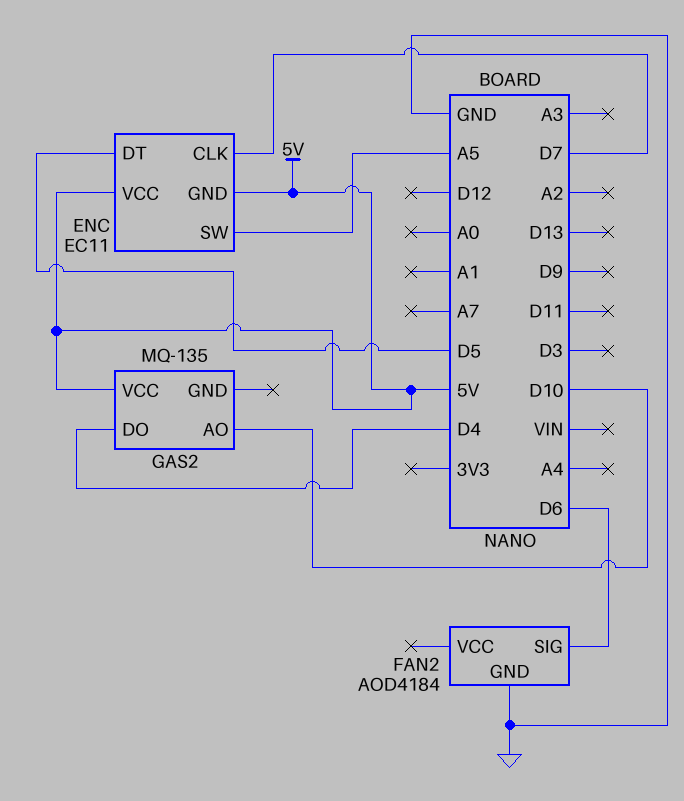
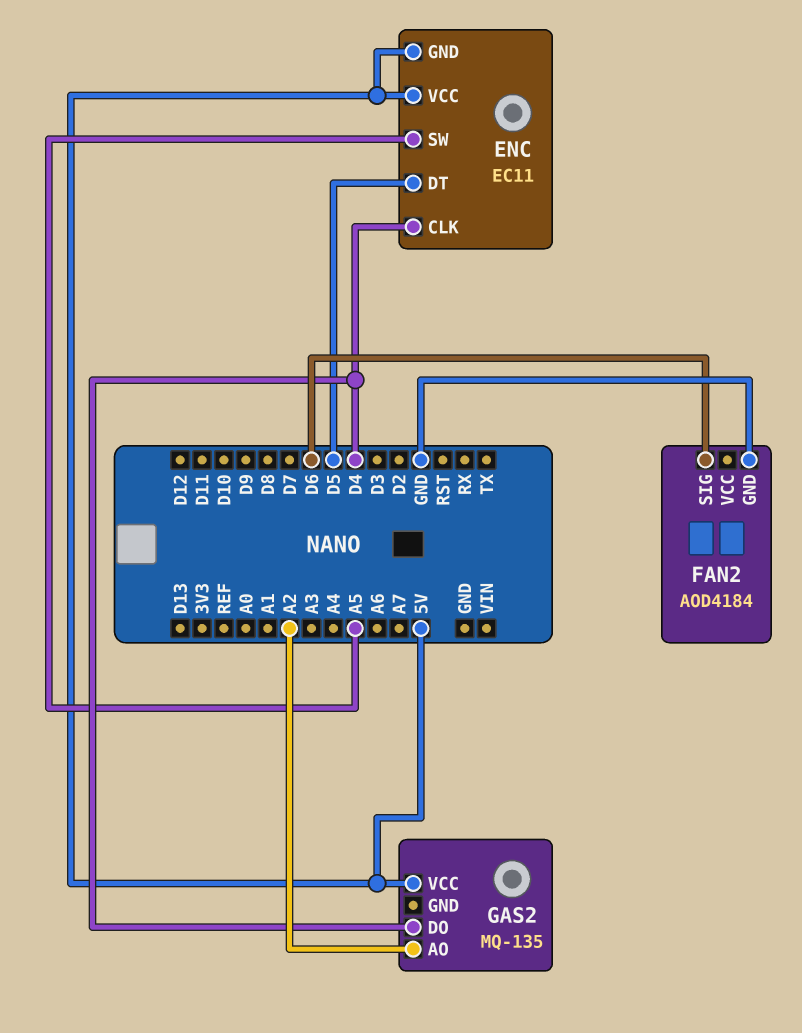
ENC pin CLK: D7 -> D4
GAS2 pin AO: D10 -> A2

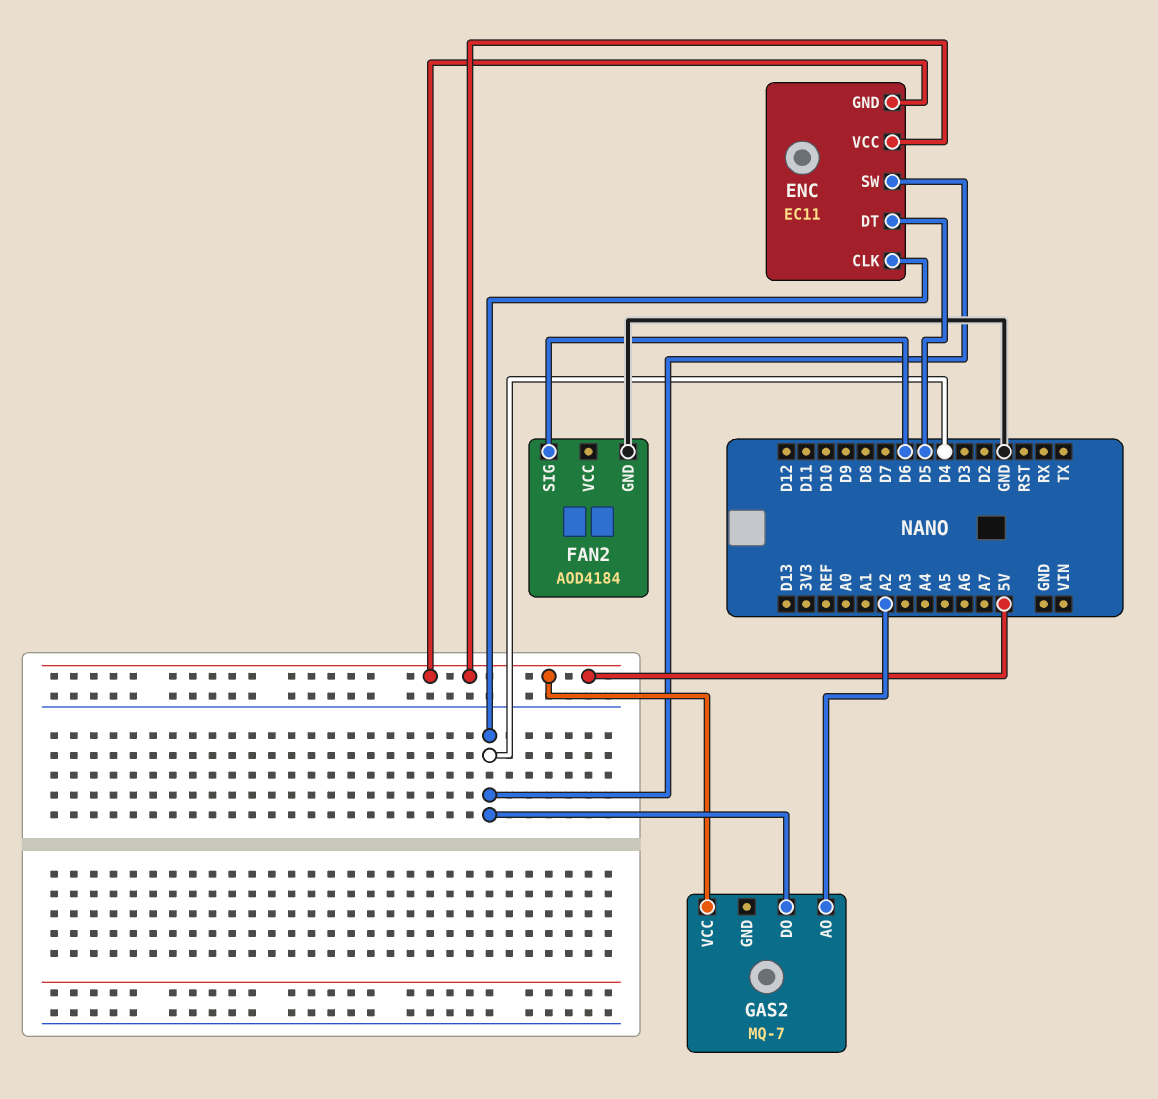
ENC pin SW: A5 -> D4
GAS2: MQ-135 -> MQ-7

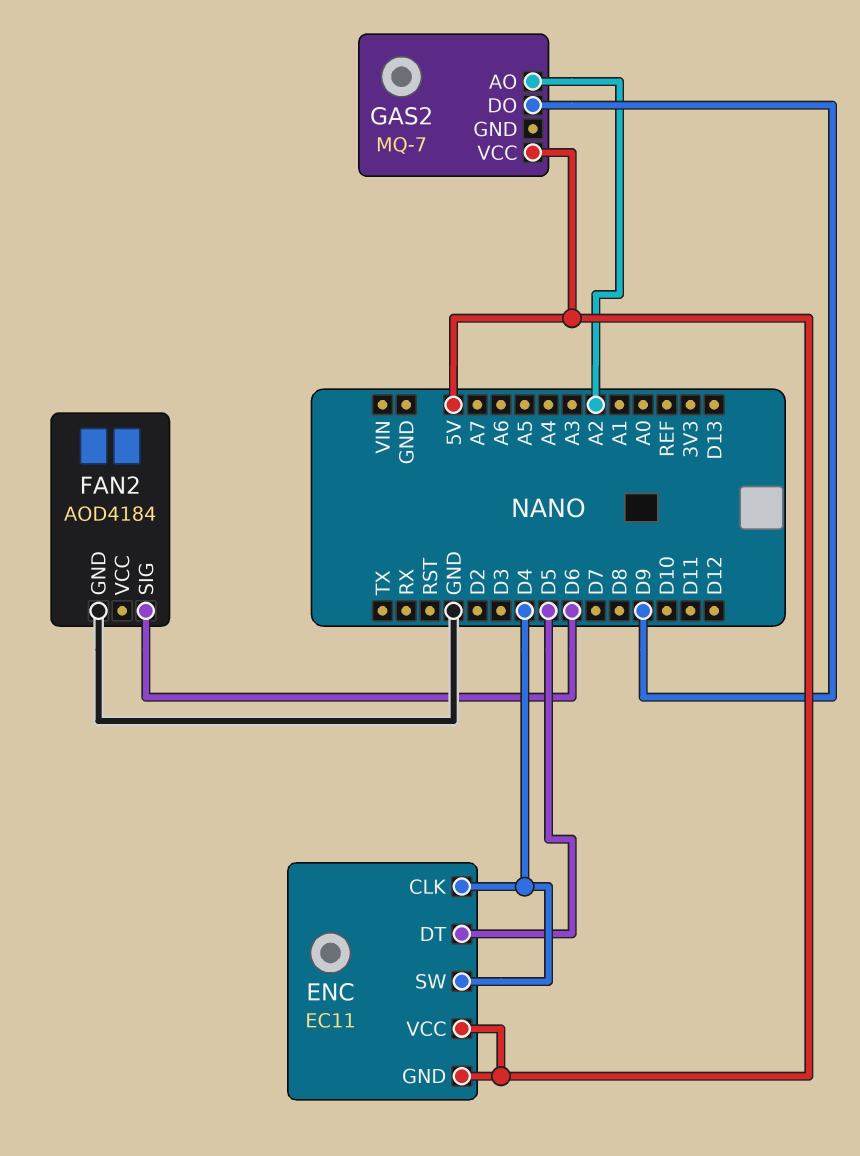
GAS2 pin DO: D4 -> D9

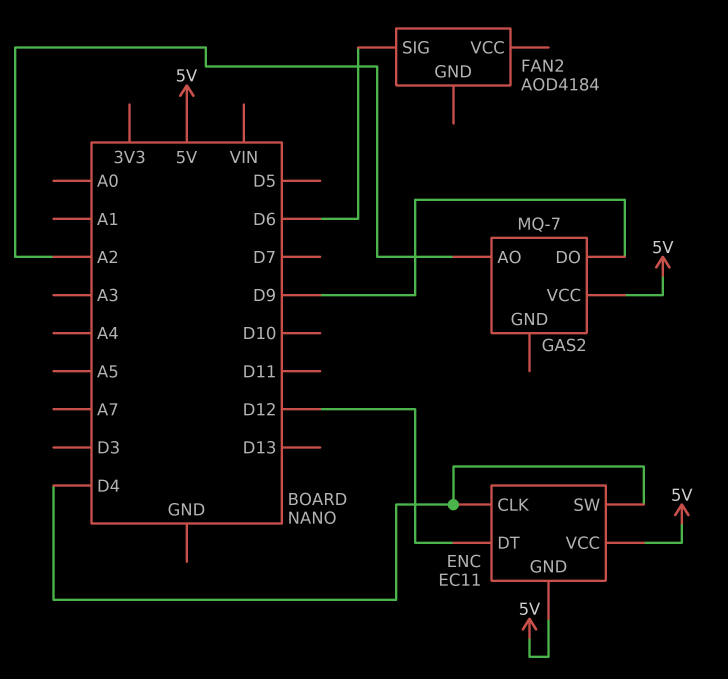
ENC pin DT: D5 -> D12
FAN2 pin GND: GND -> none

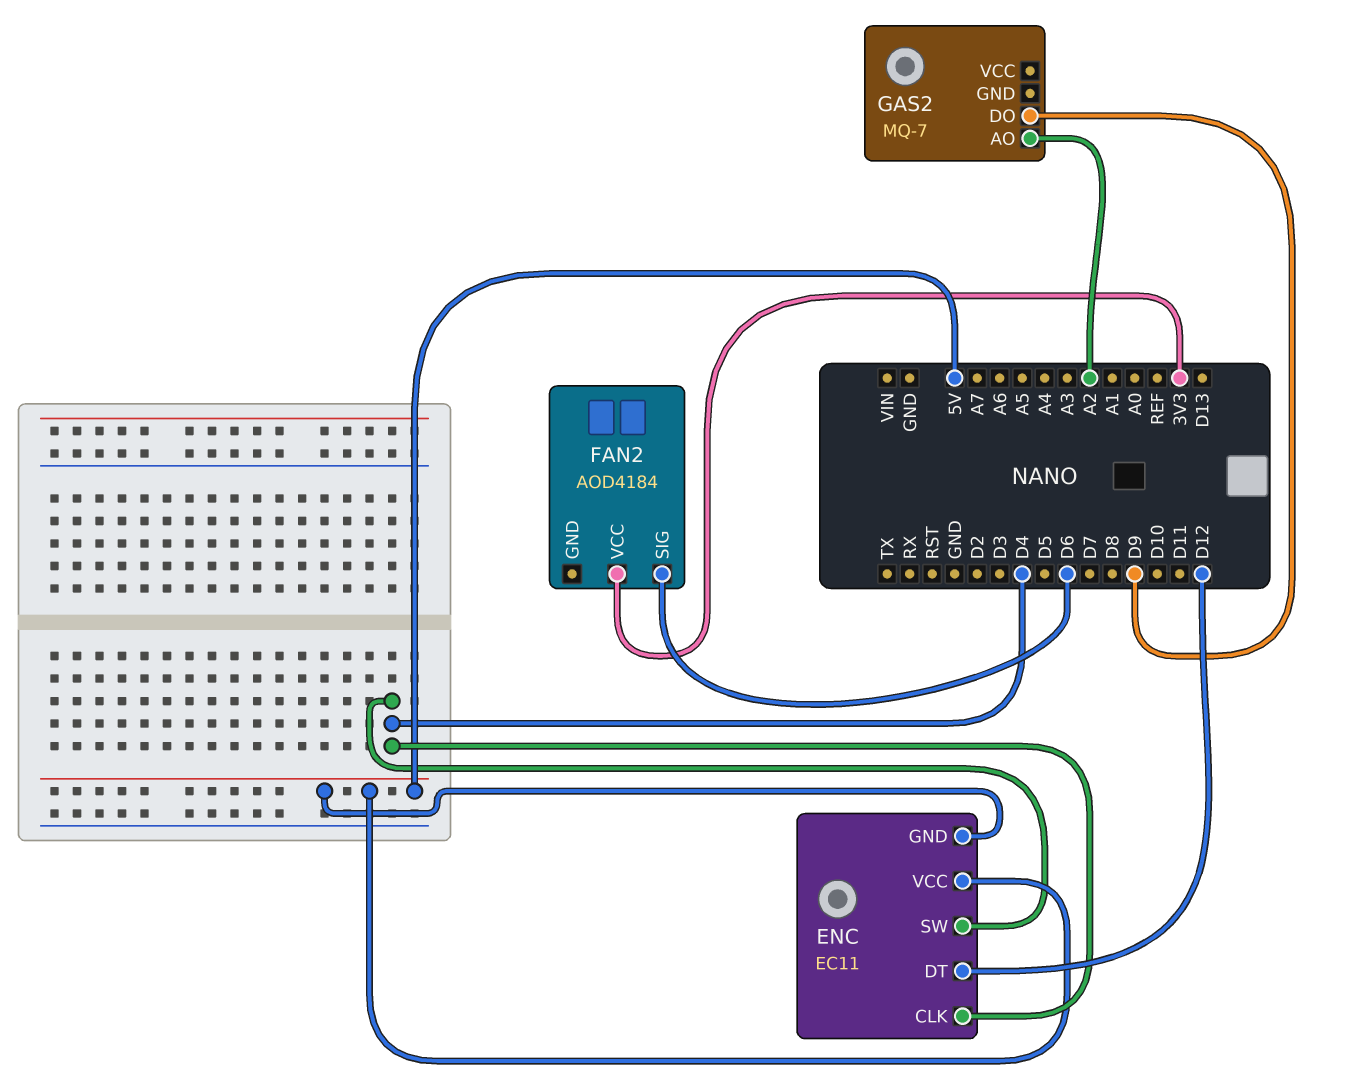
FAN2 pin VCC: none -> 3V3
GAS2 pin VCC: 5V -> none

